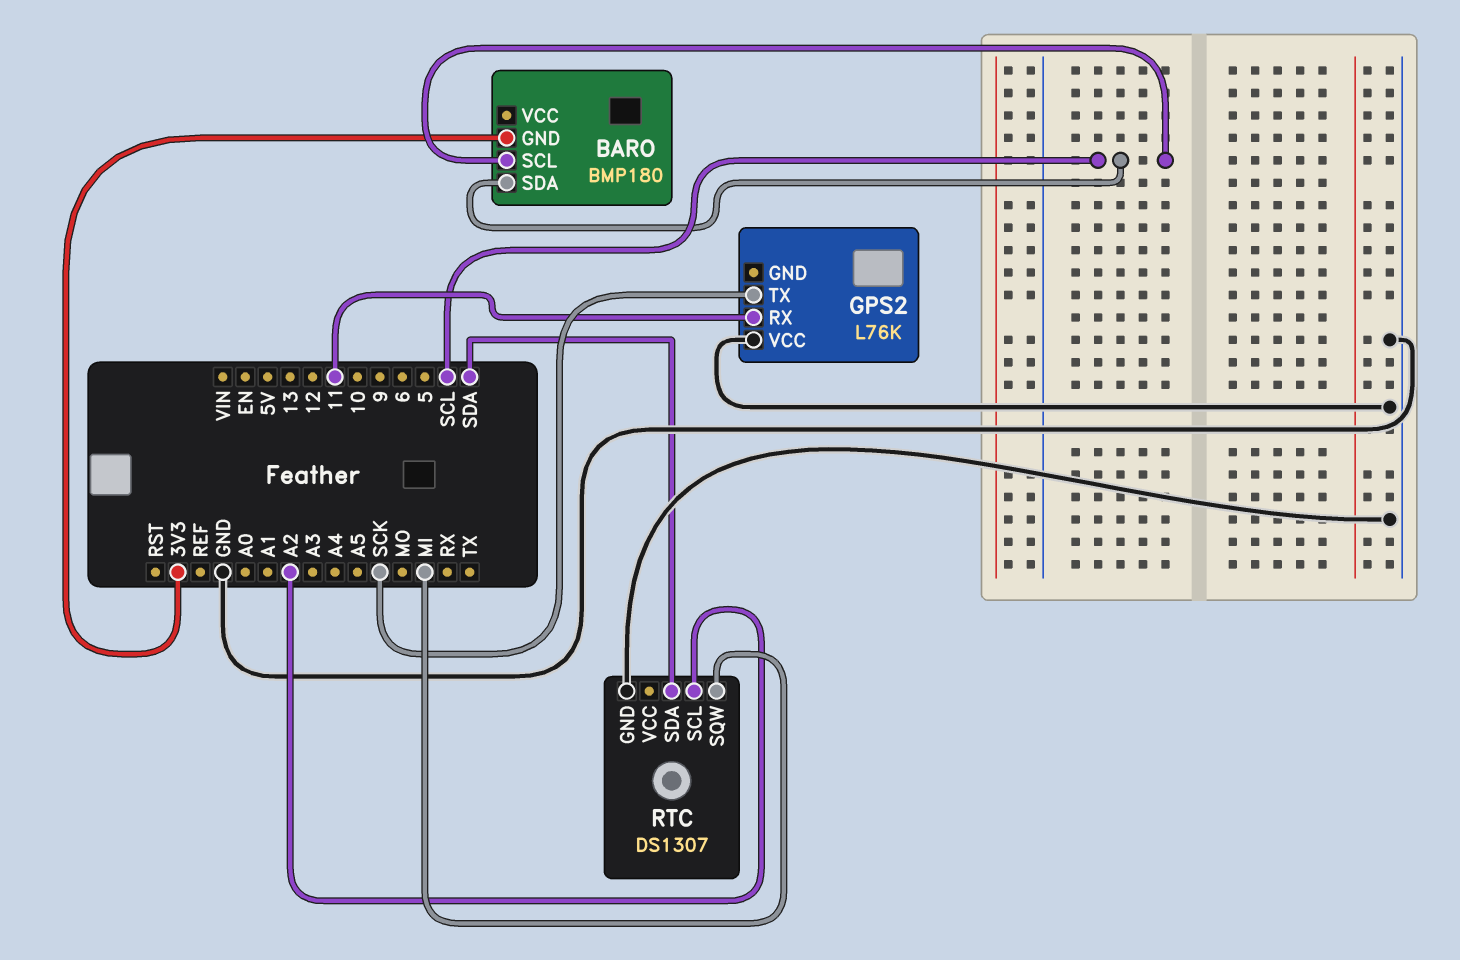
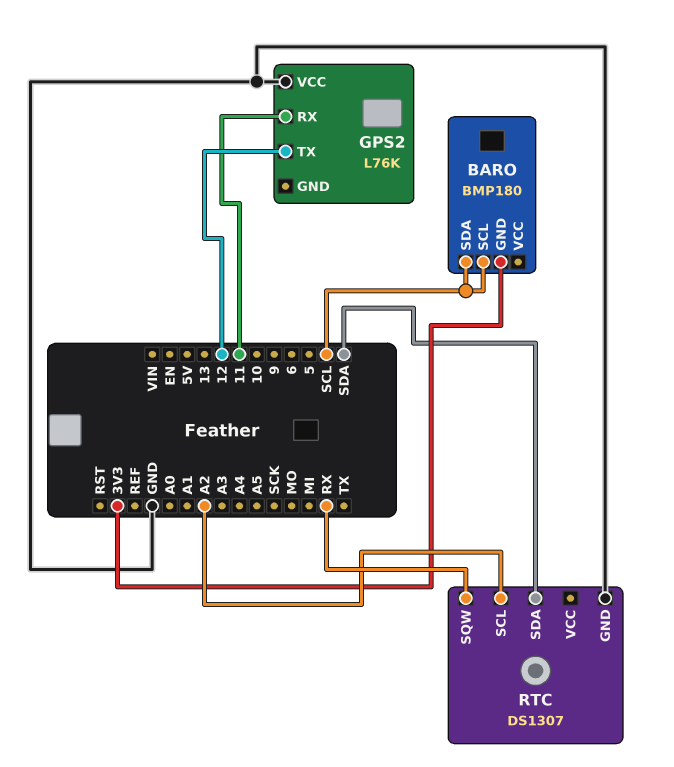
GPS2 pin TX: SCK -> 12
RTC pin SQW: MI -> RX

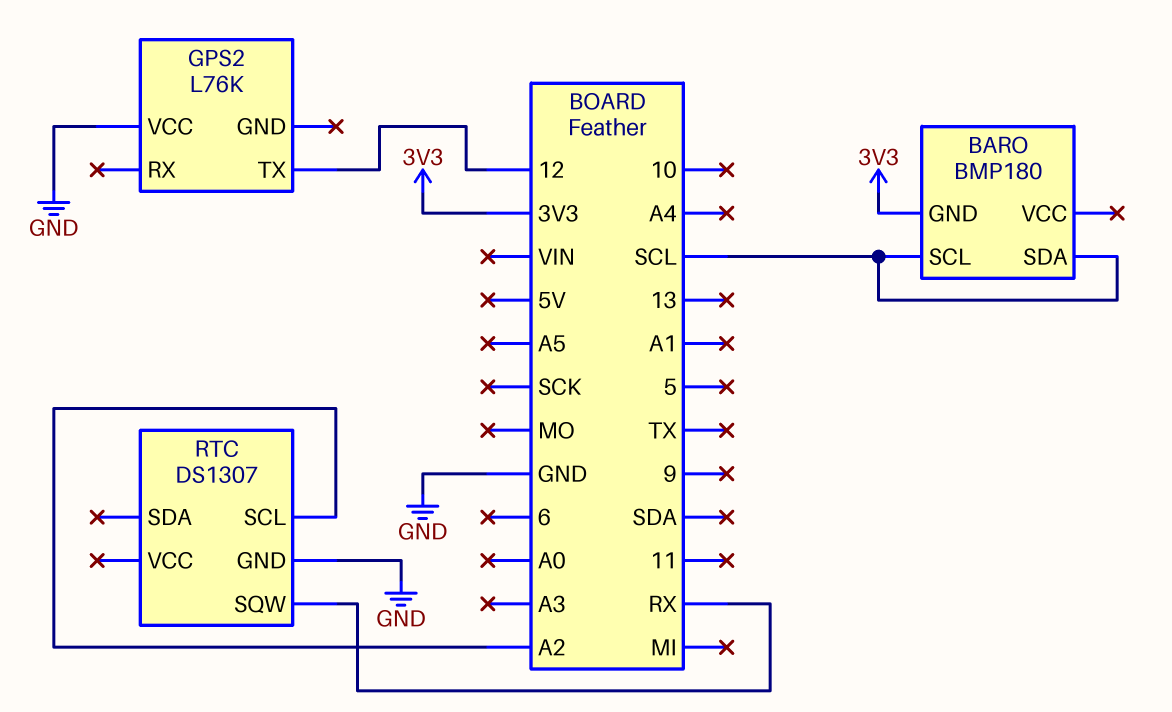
GPS2 pin RX: 11 -> none
RTC pin SDA: SDA -> none

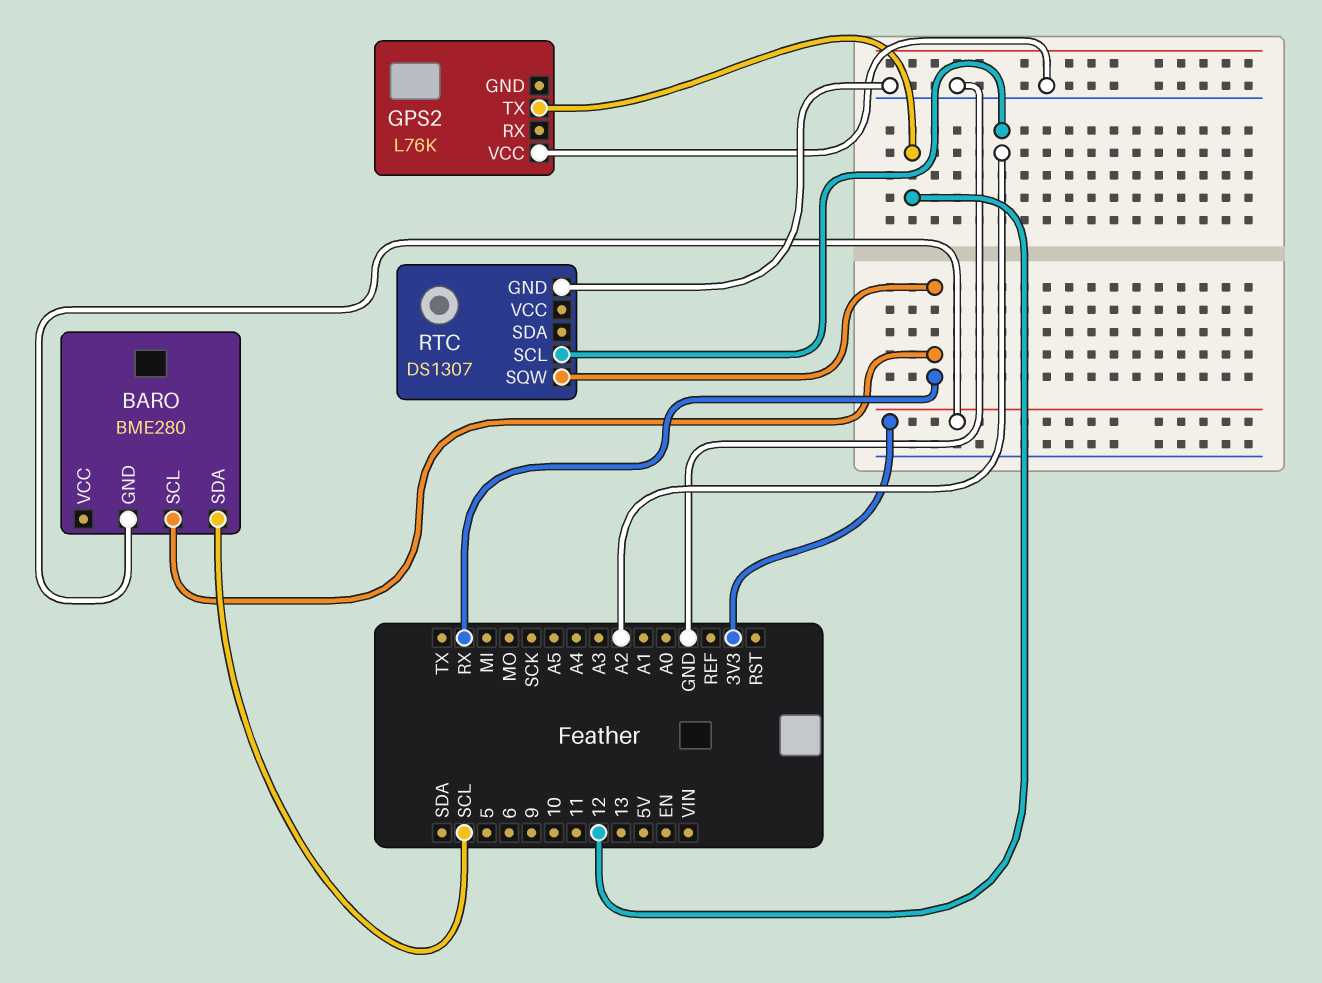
BARO: BMP180 -> BME280
BARO pin SCL: SCL -> RX

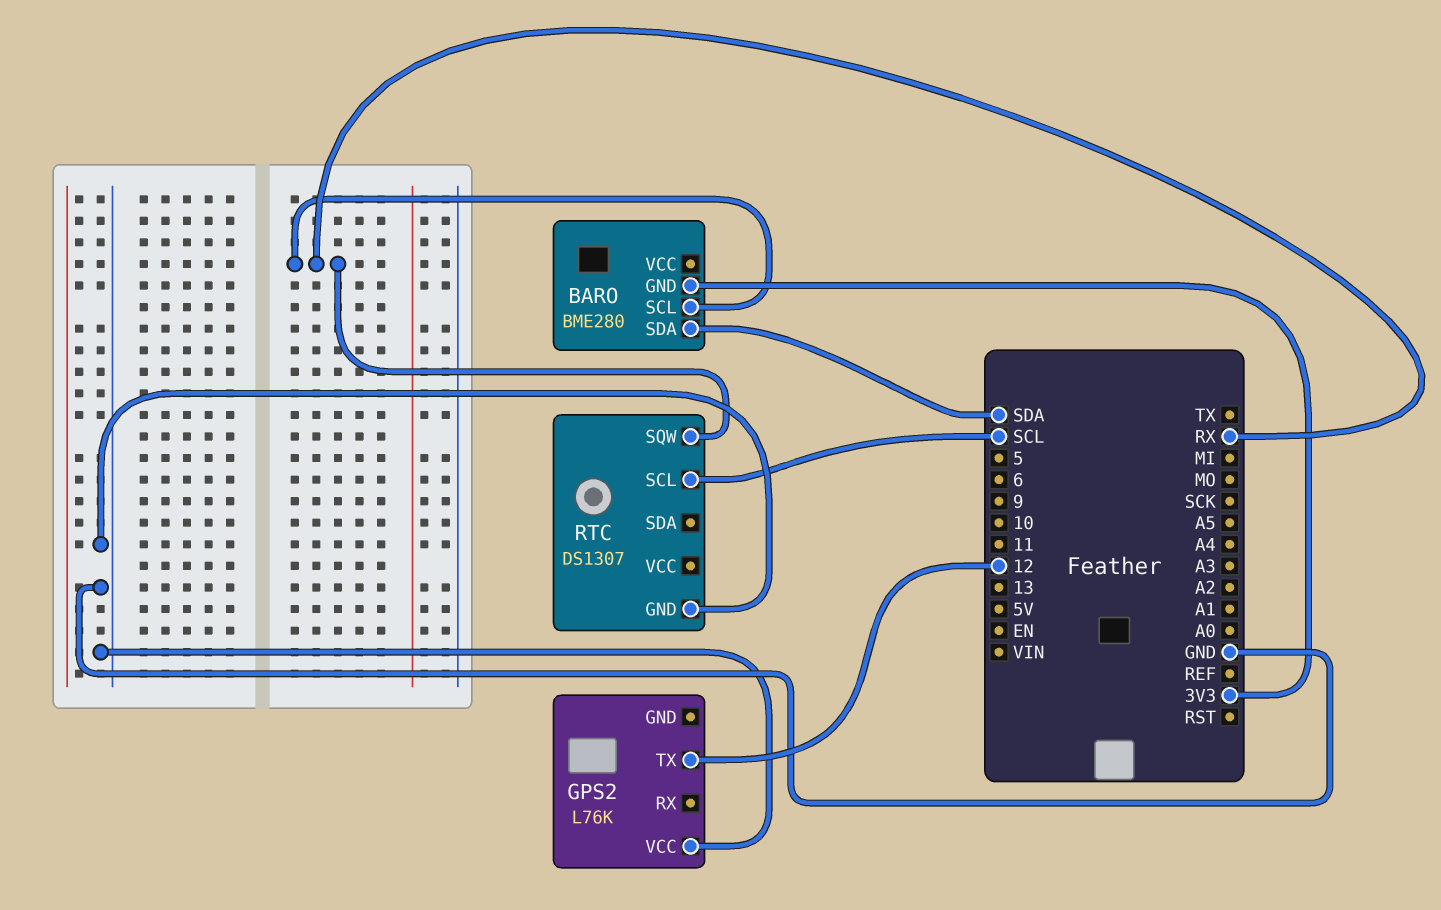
BARO pin SDA: SCL -> SDA
RTC pin SCL: A2 -> SCL

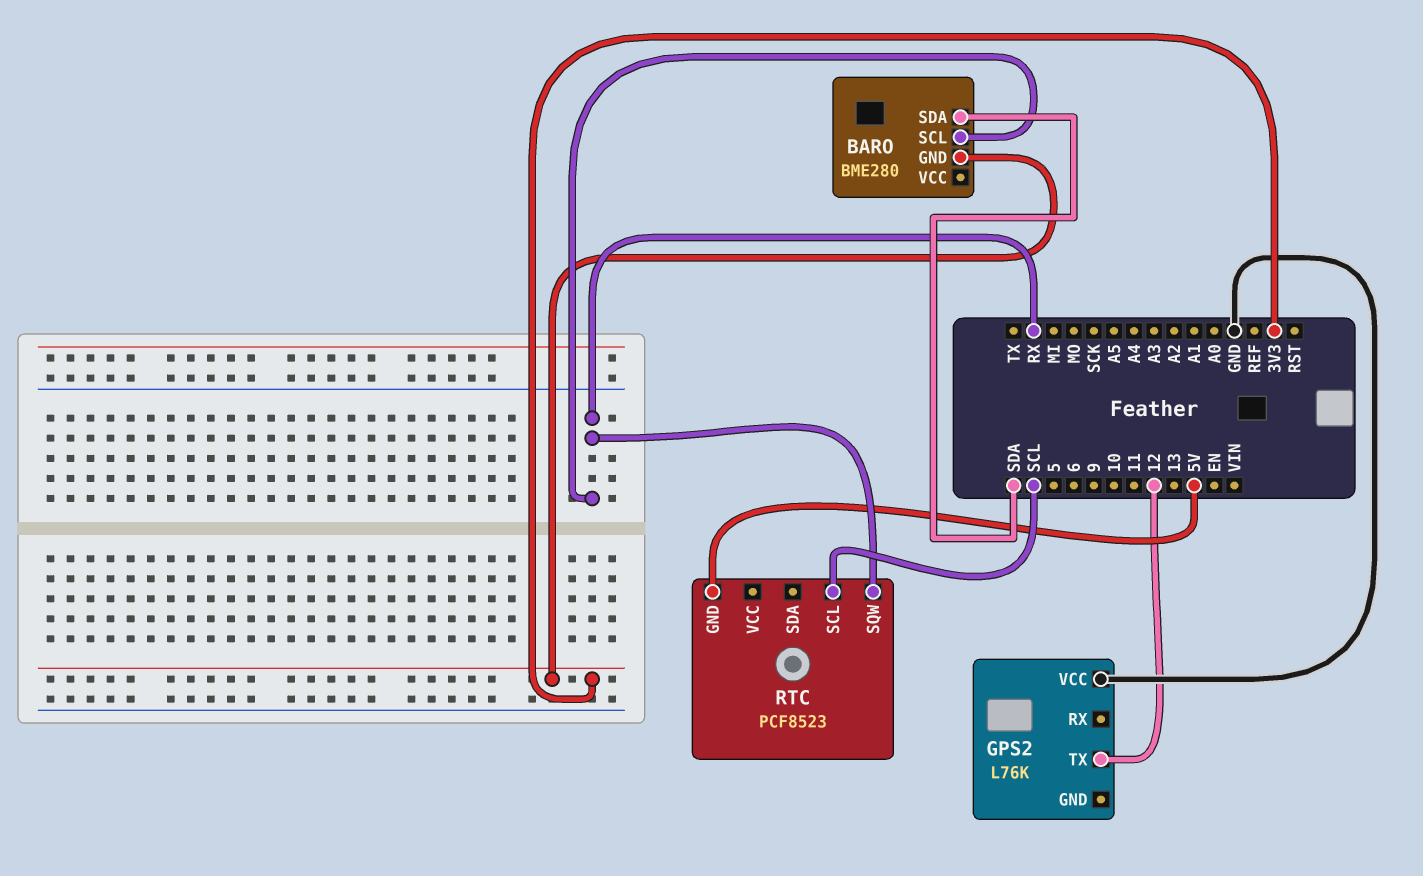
RTC: DS1307 -> PCF8523
RTC pin GND: GND -> 5V

